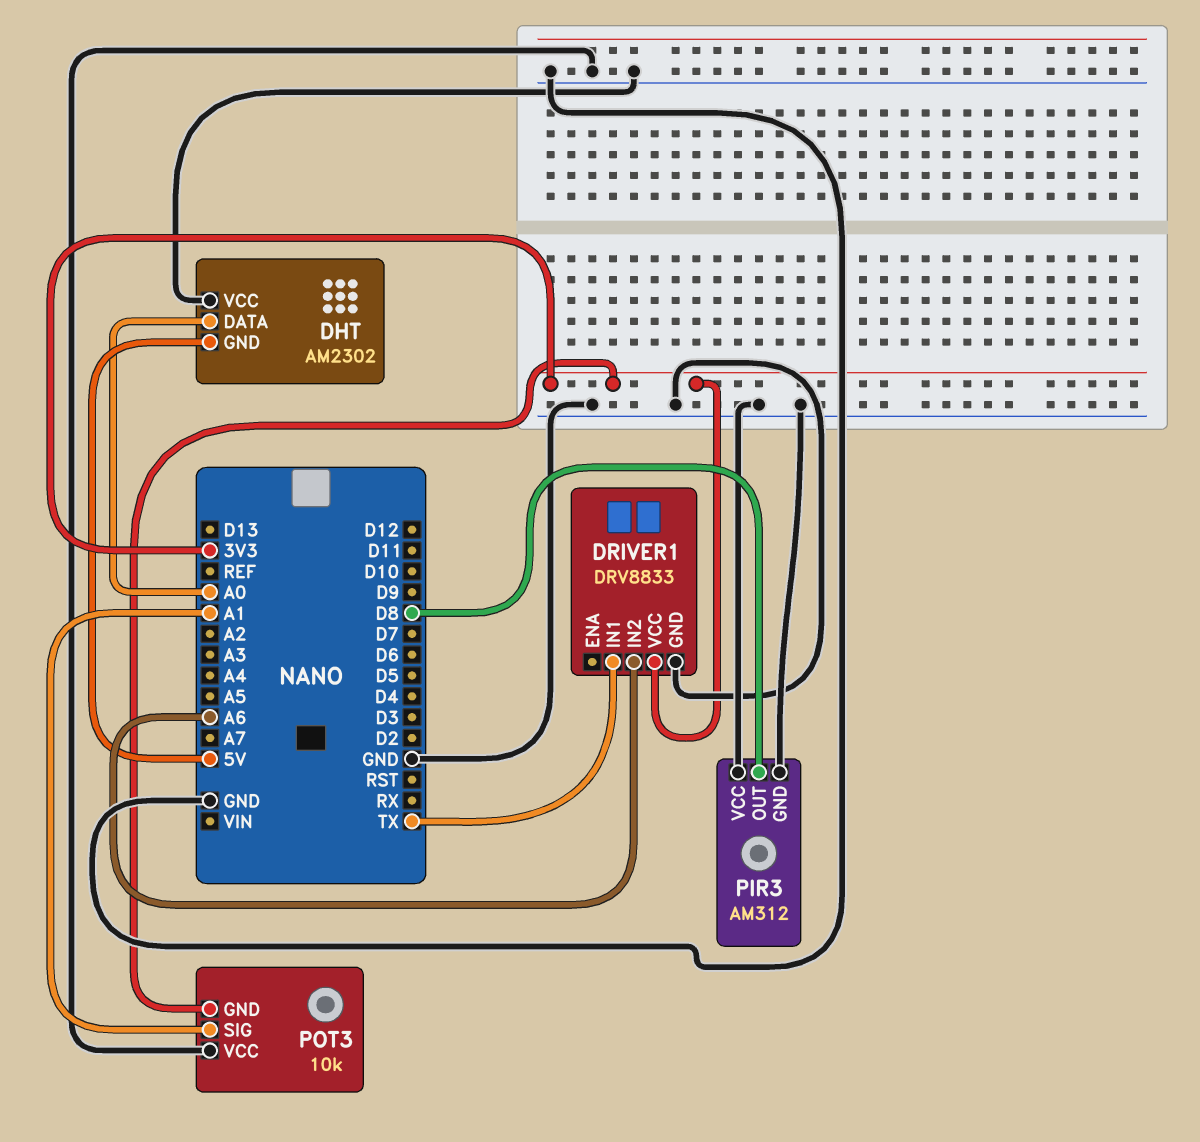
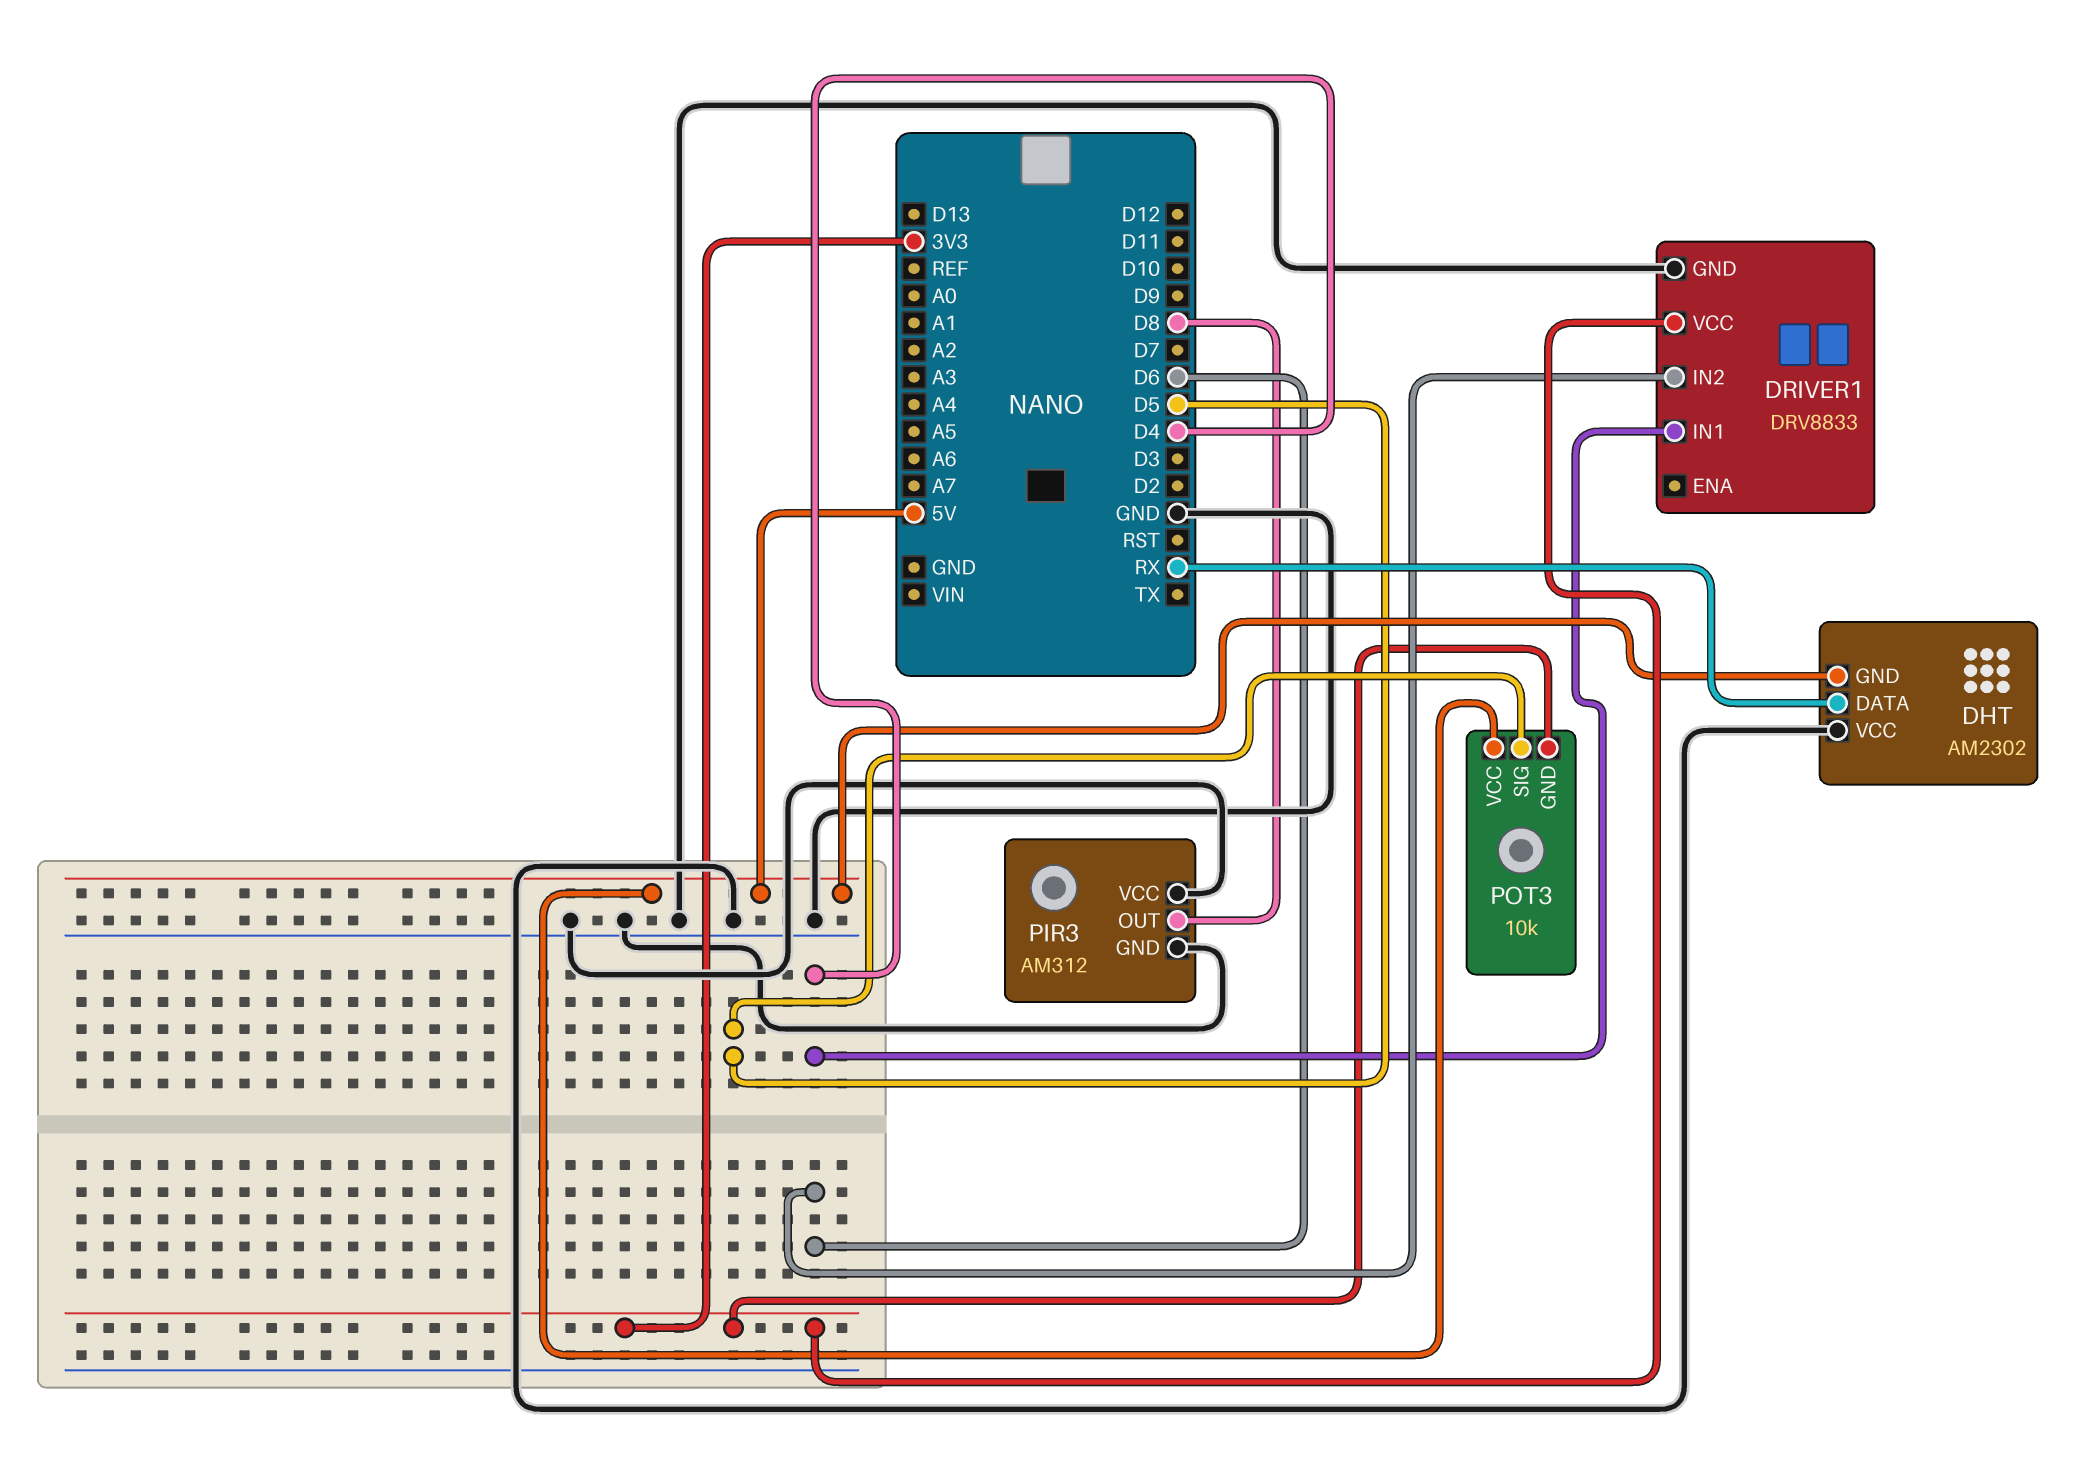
DHT pin DATA: A0 -> RX
DRIVER1 pin IN1: TX -> D4
DRIVER1 pin IN2: A6 -> D6
POT3 pin SIG: A1 -> D5
POT3 pin VCC: GND -> 5V

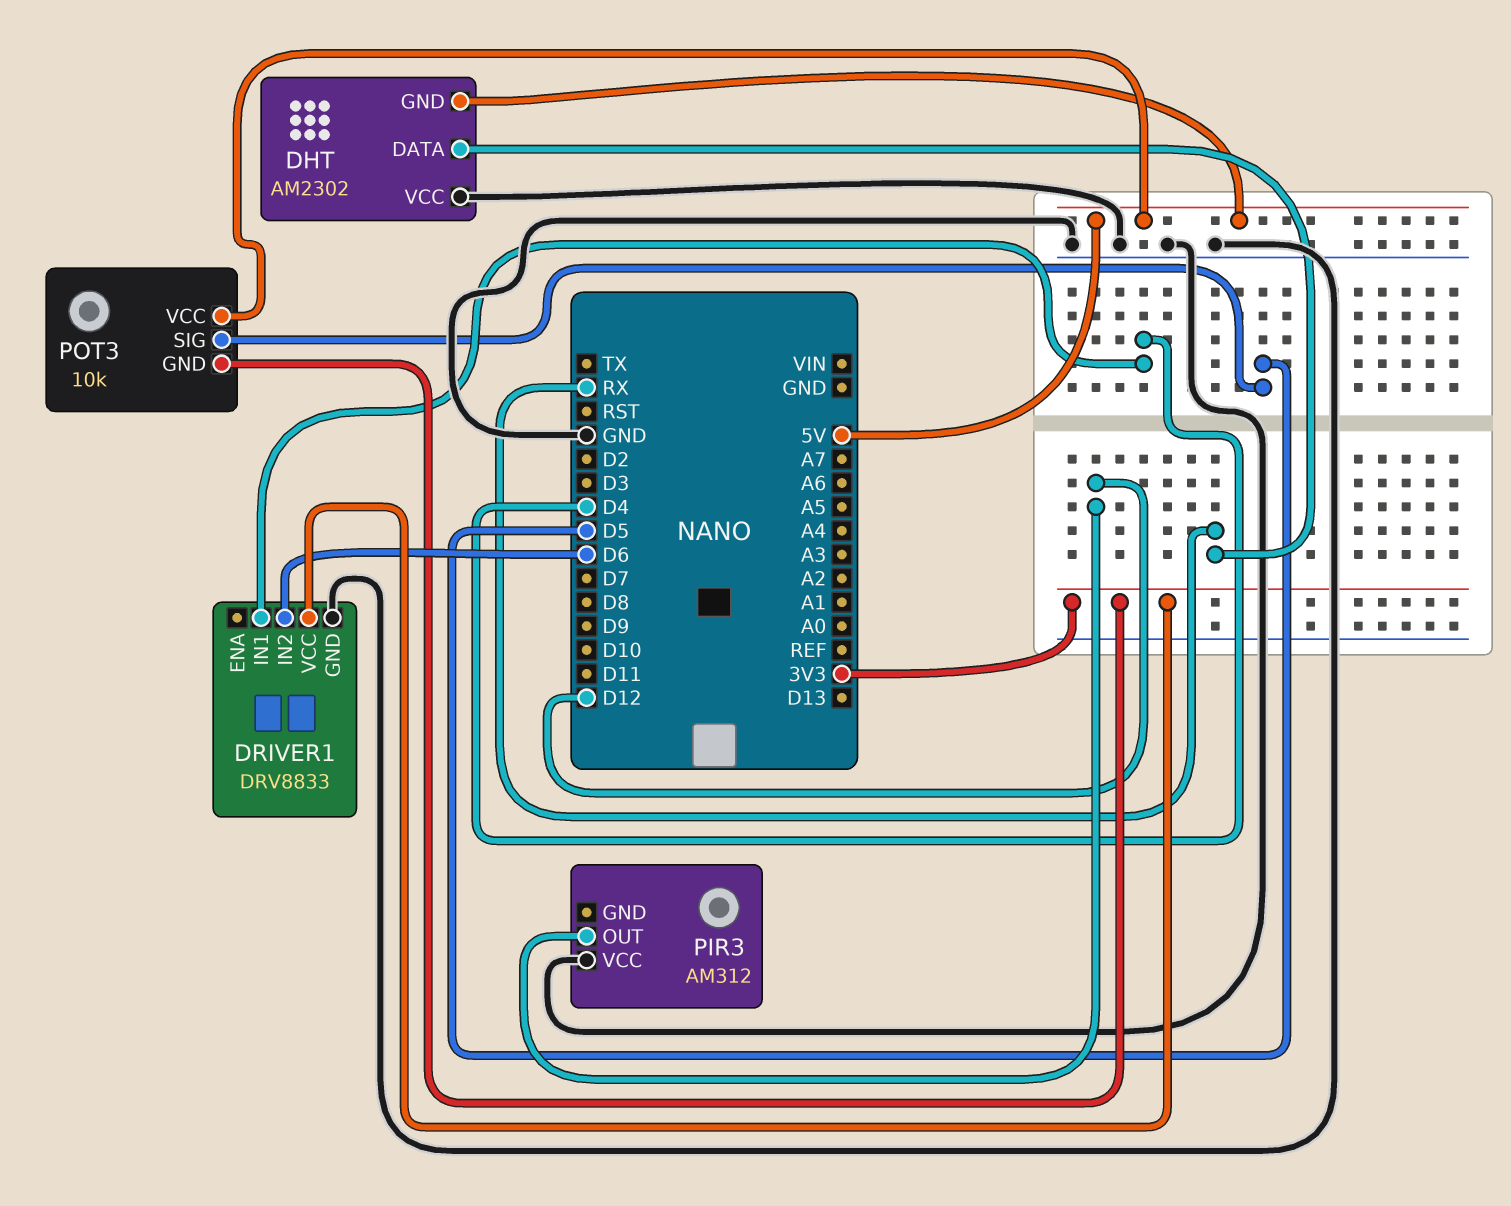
PIR3 pin GND: GND -> none
PIR3 pin OUT: D8 -> D12

